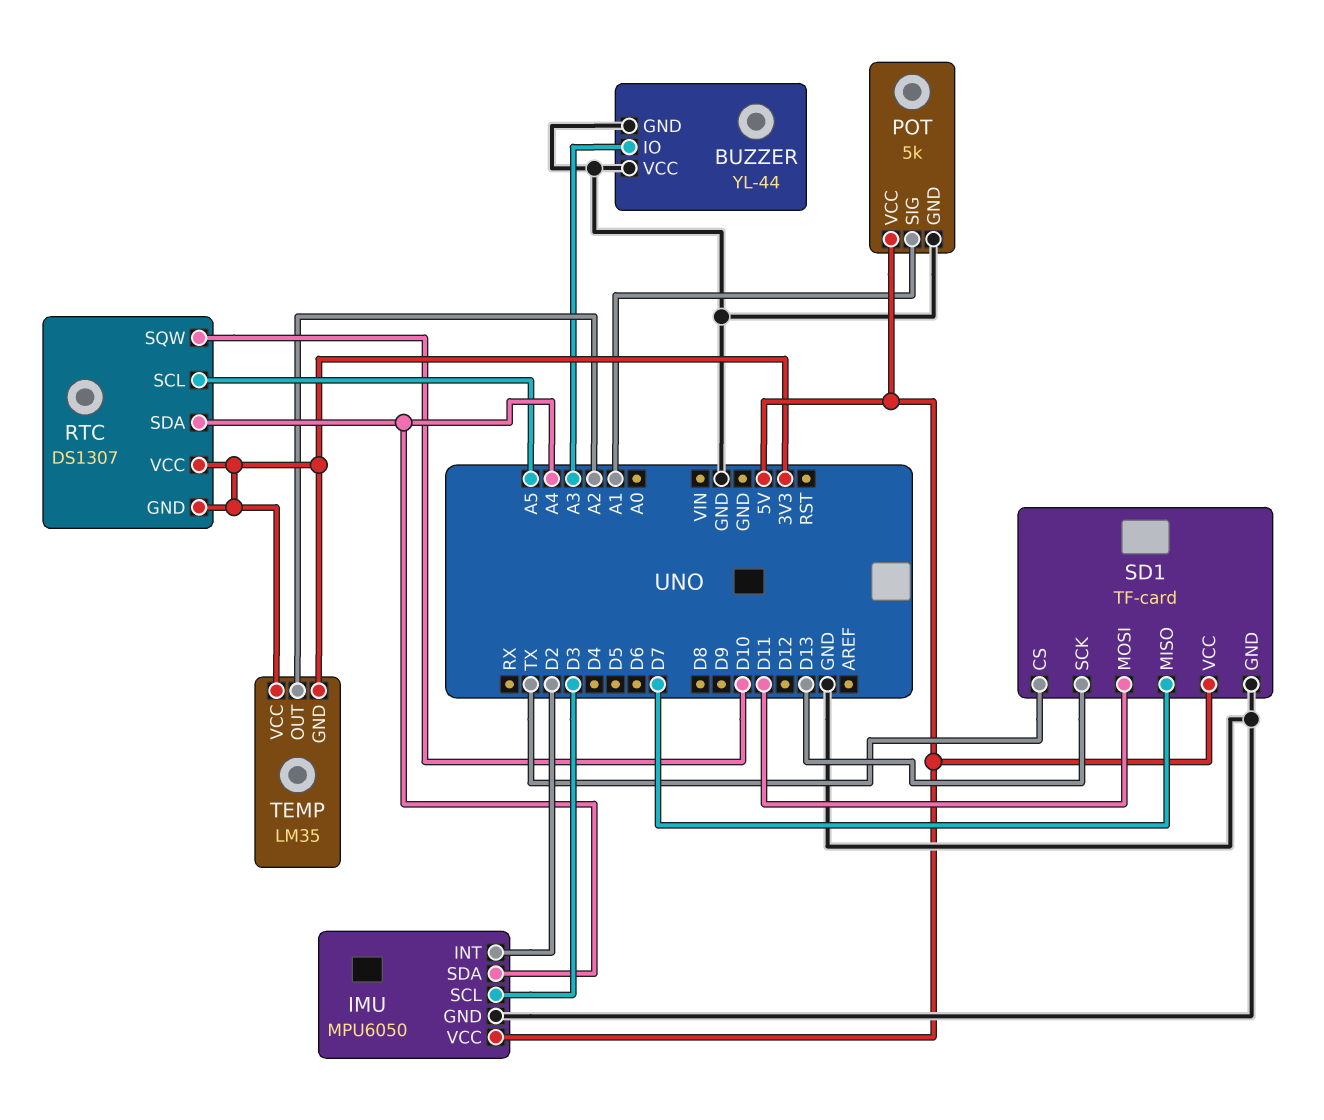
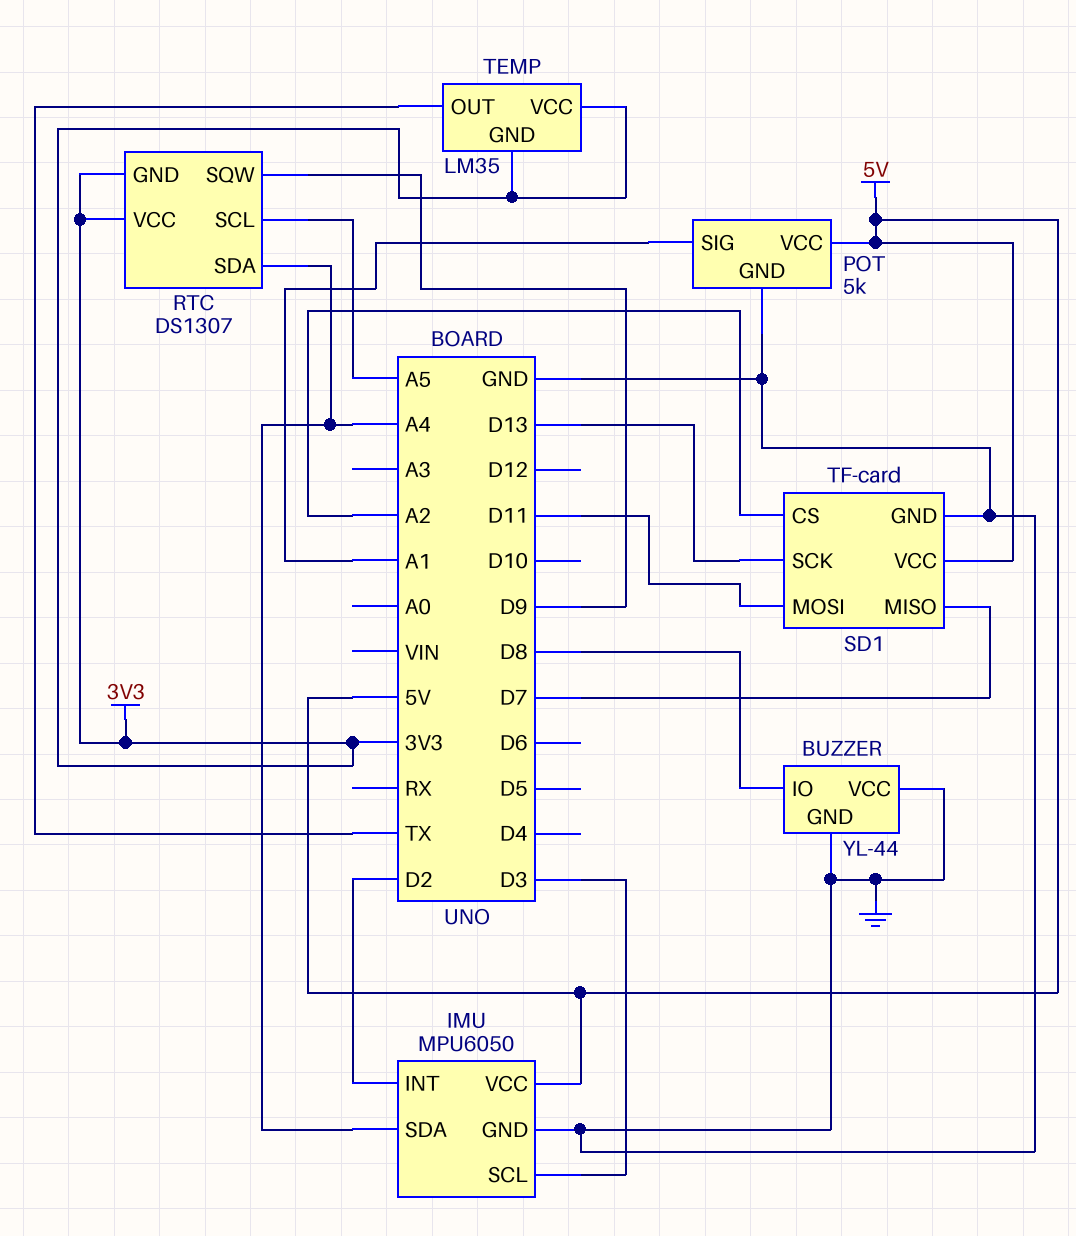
BUZZER pin IO: A3 -> D8
RTC pin SQW: D10 -> D9
SD1 pin CS: TX -> A2
TEMP pin OUT: A2 -> TX

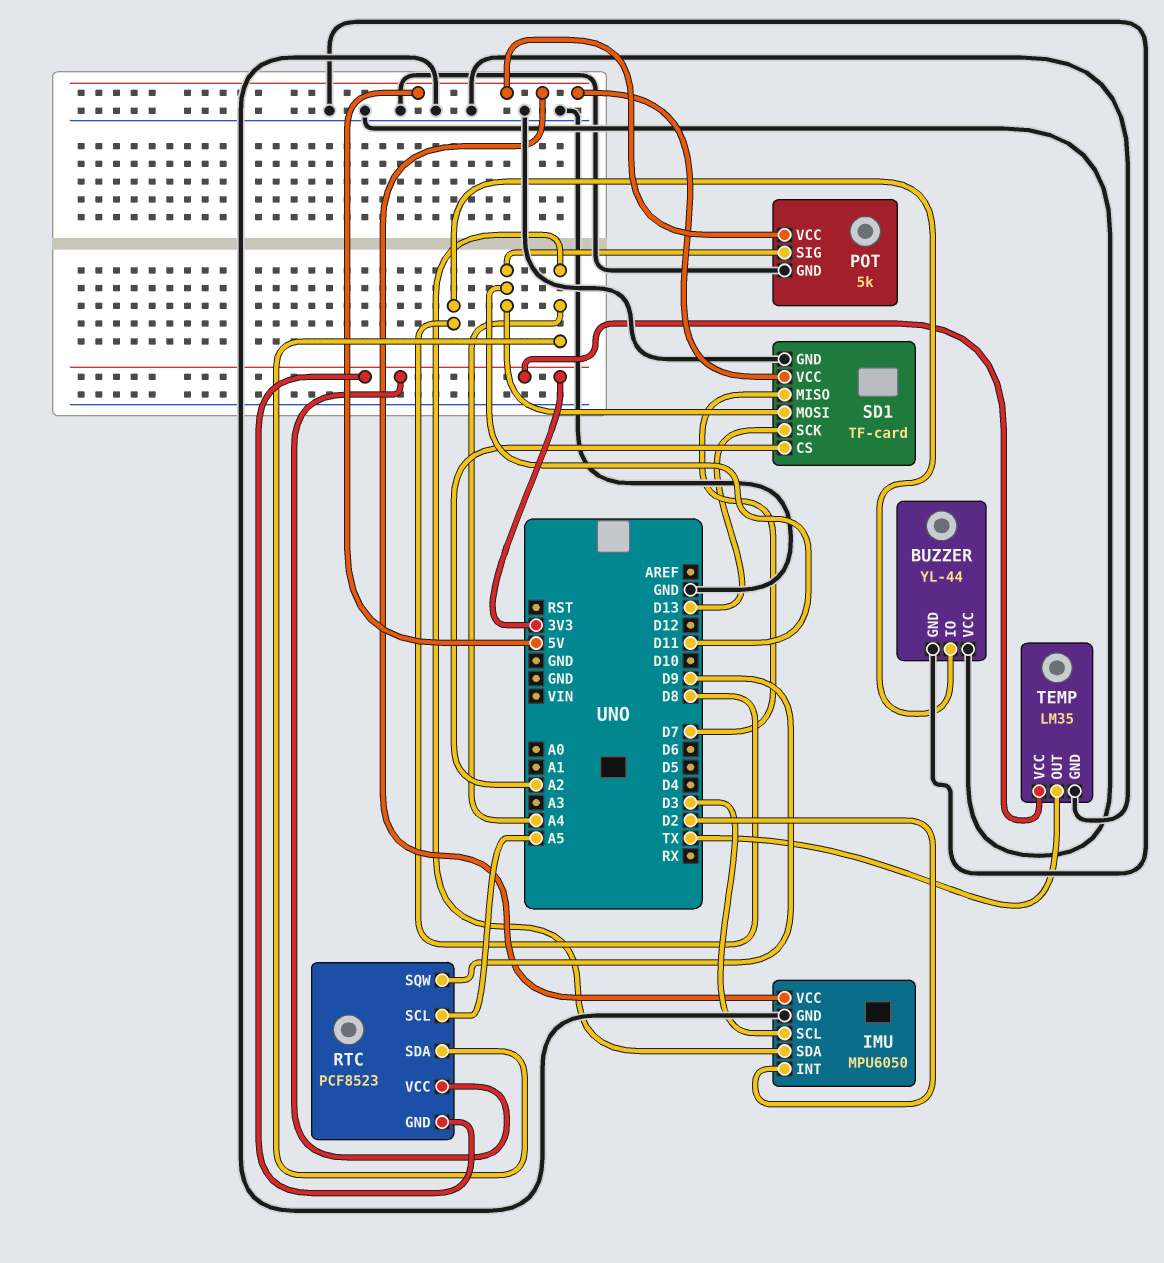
POT pin SIG: A1 -> D11
RTC: DS1307 -> PCF8523
TEMP pin GND: 3V3 -> GND

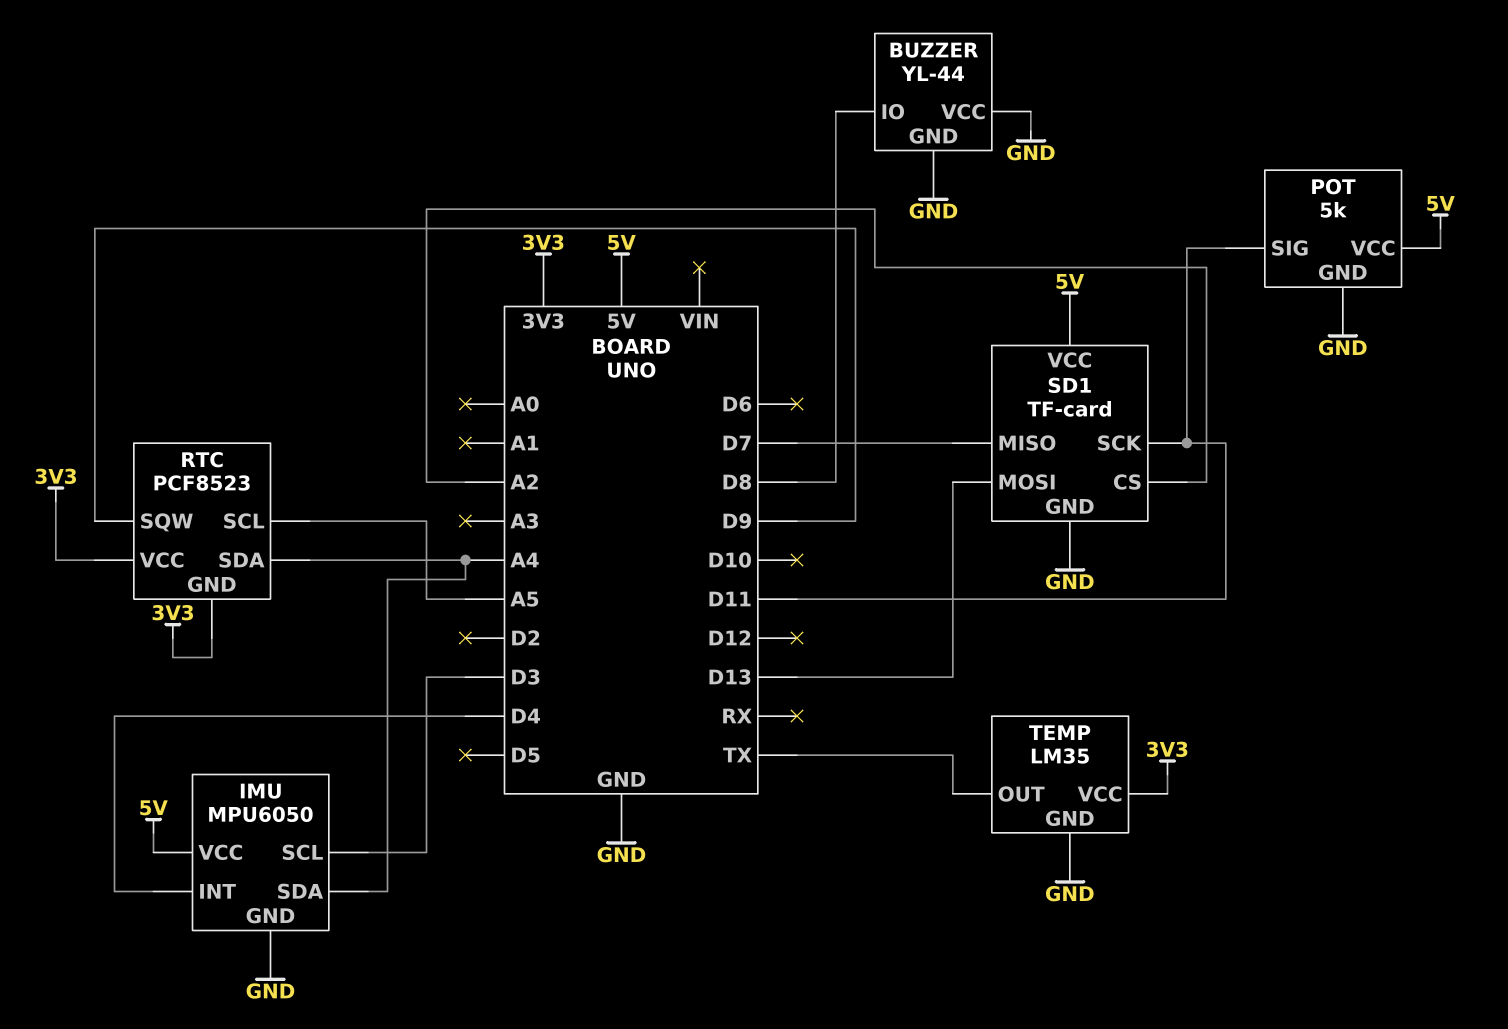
IMU pin INT: D2 -> D4
SD1 pin MOSI: D11 -> D13
SD1 pin SCK: D13 -> D11

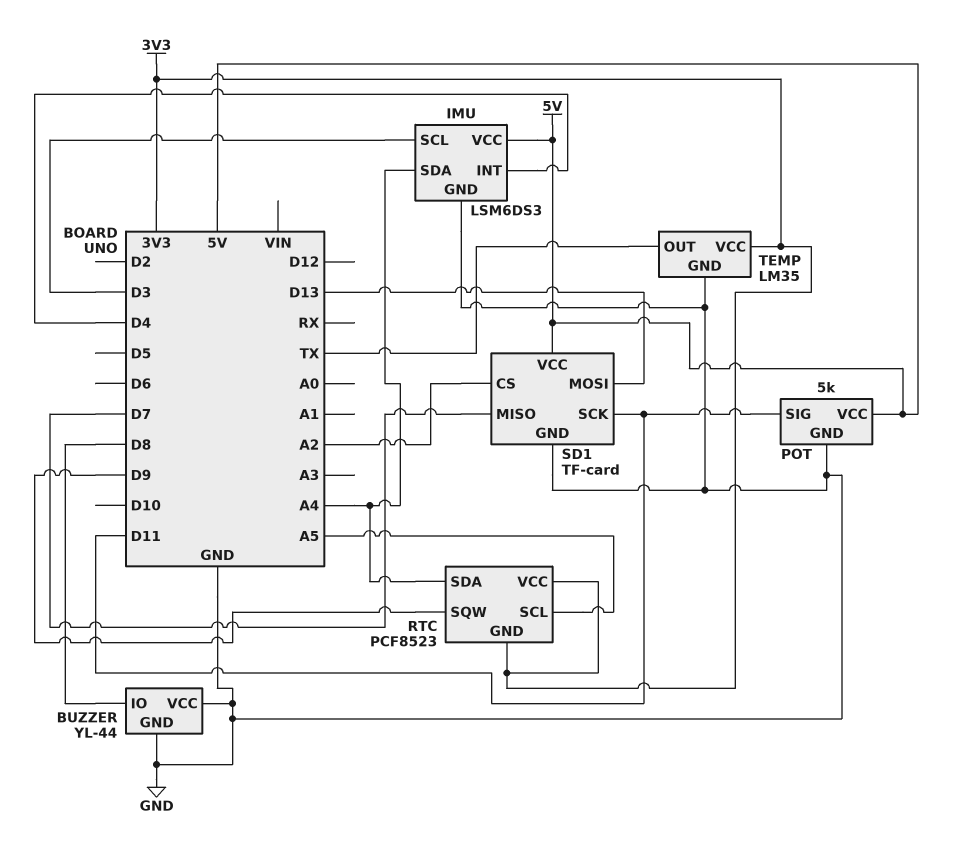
IMU: MPU6050 -> LSM6DS3

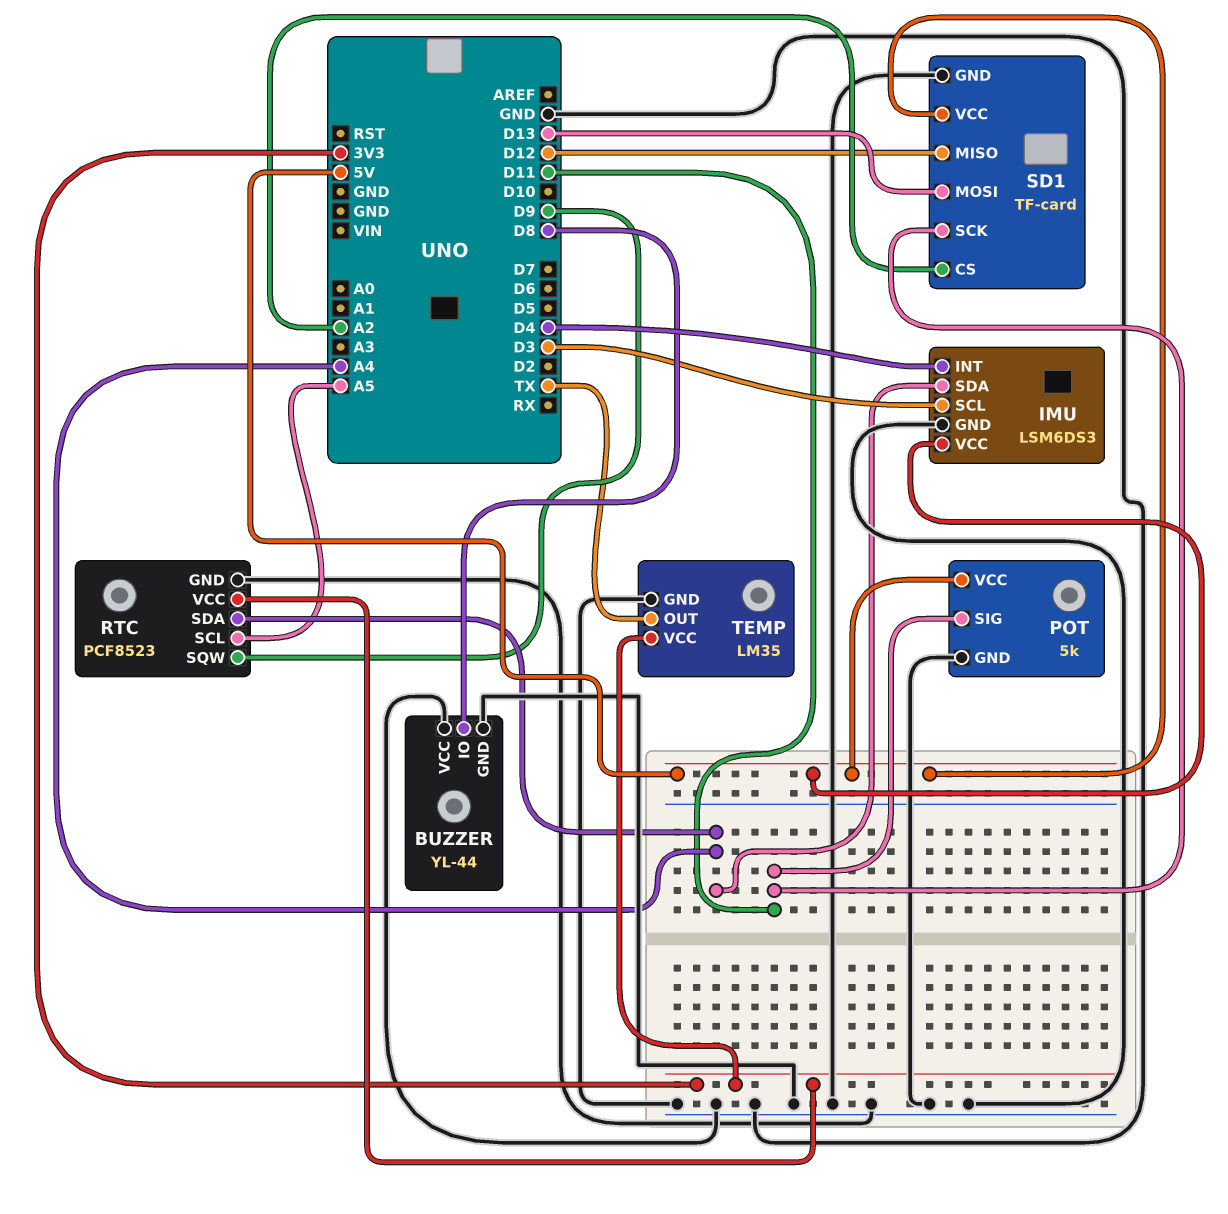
RTC pin GND: 3V3 -> GND
SD1 pin MISO: D7 -> D12

